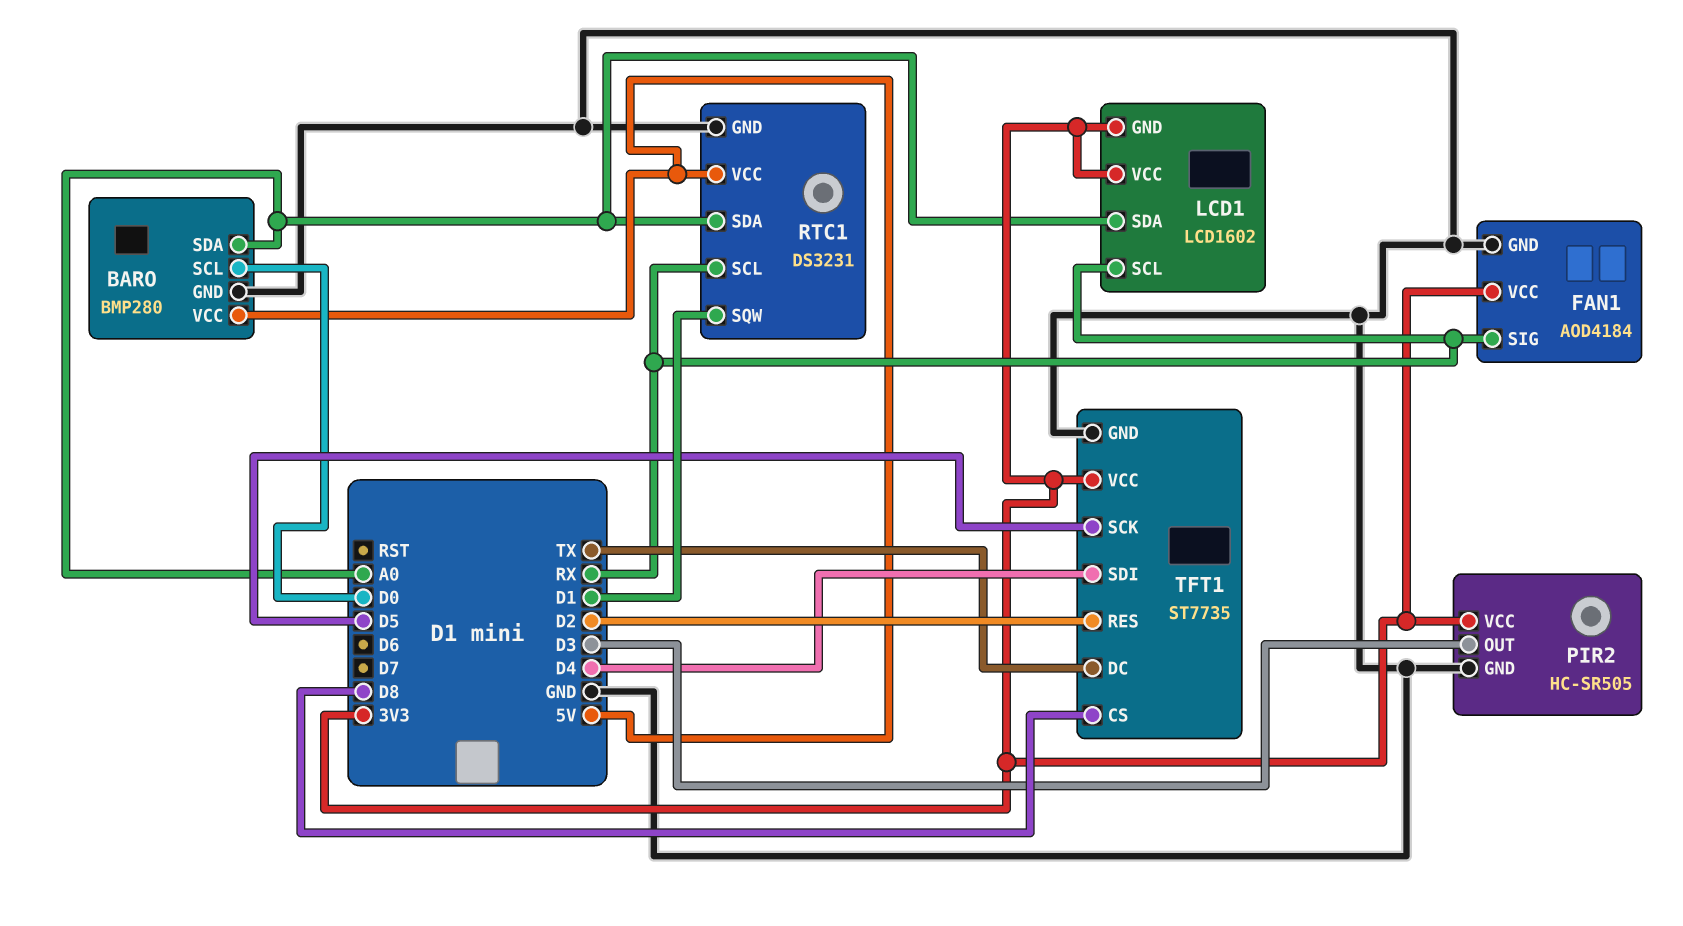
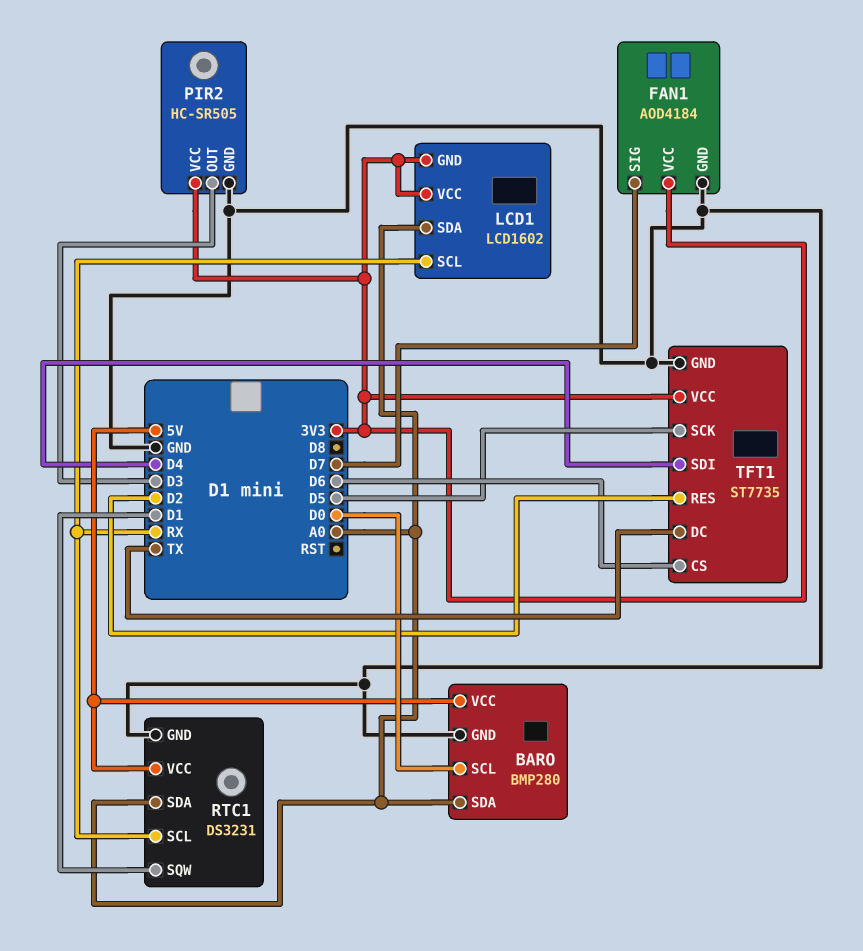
FAN1 pin SIG: RX -> D7
TFT1 pin CS: D8 -> D6

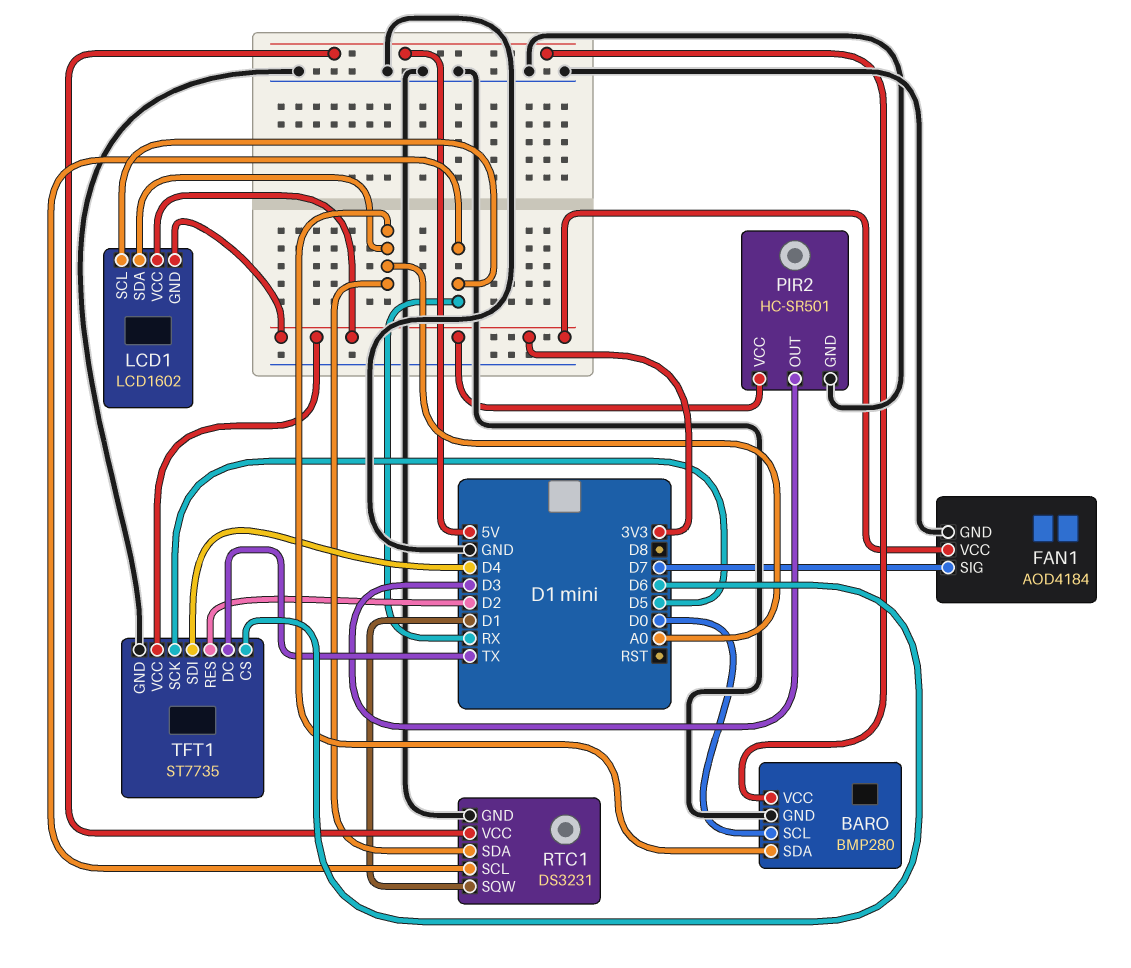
PIR2: HC-SR505 -> HC-SR501

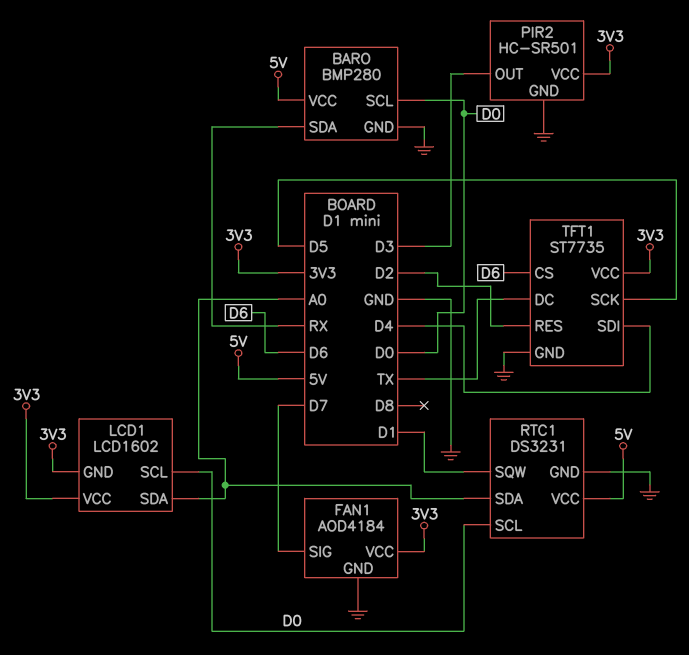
BARO pin SDA: A0 -> RX
LCD1 pin SCL: RX -> D0
RTC1 pin SCL: RX -> D0

